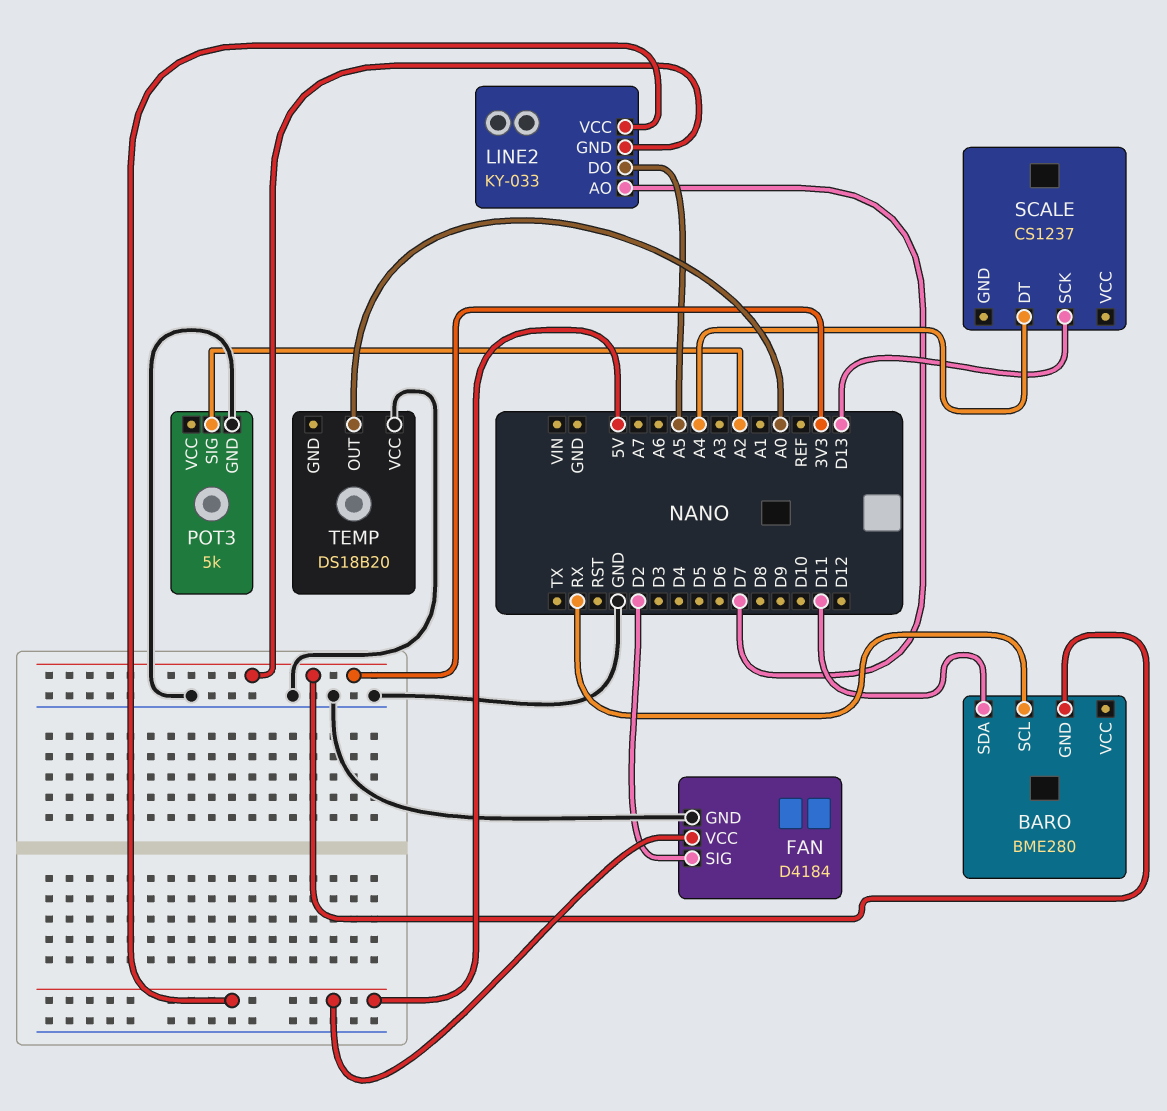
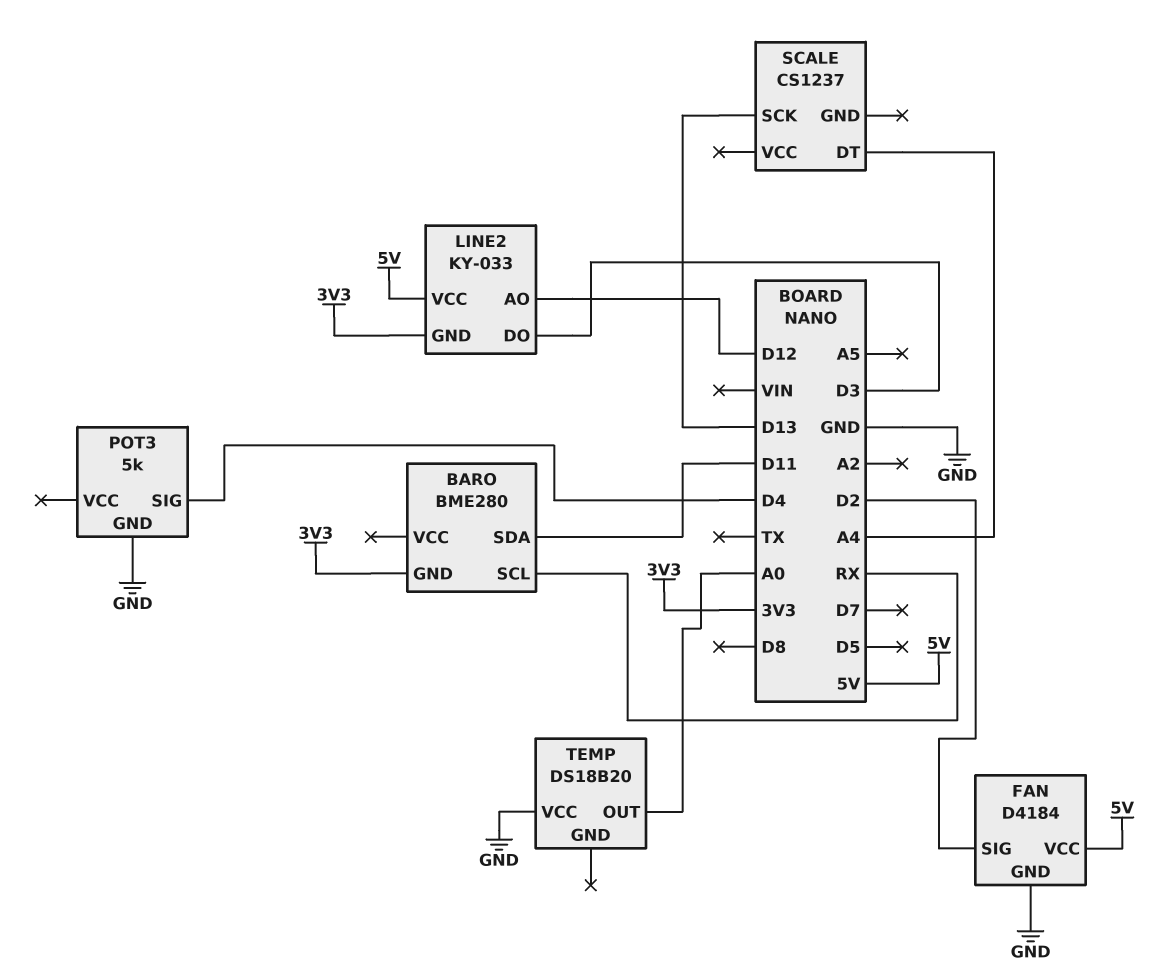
LINE2 pin AO: D7 -> D12
LINE2 pin DO: A5 -> D3
POT3 pin SIG: A2 -> D4

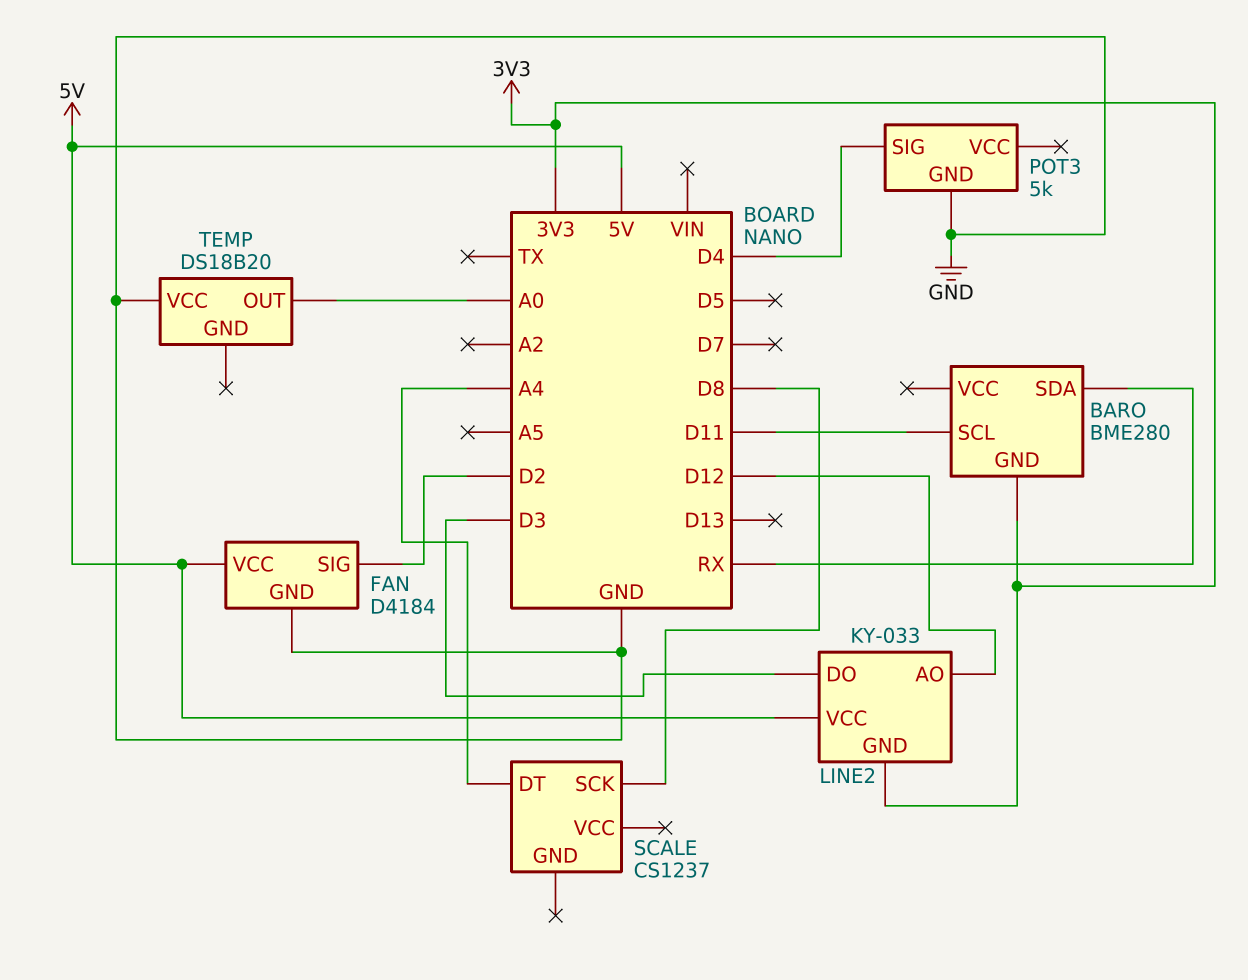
BARO pin SCL: RX -> D11
BARO pin SDA: D11 -> RX
SCALE pin SCK: D13 -> D8

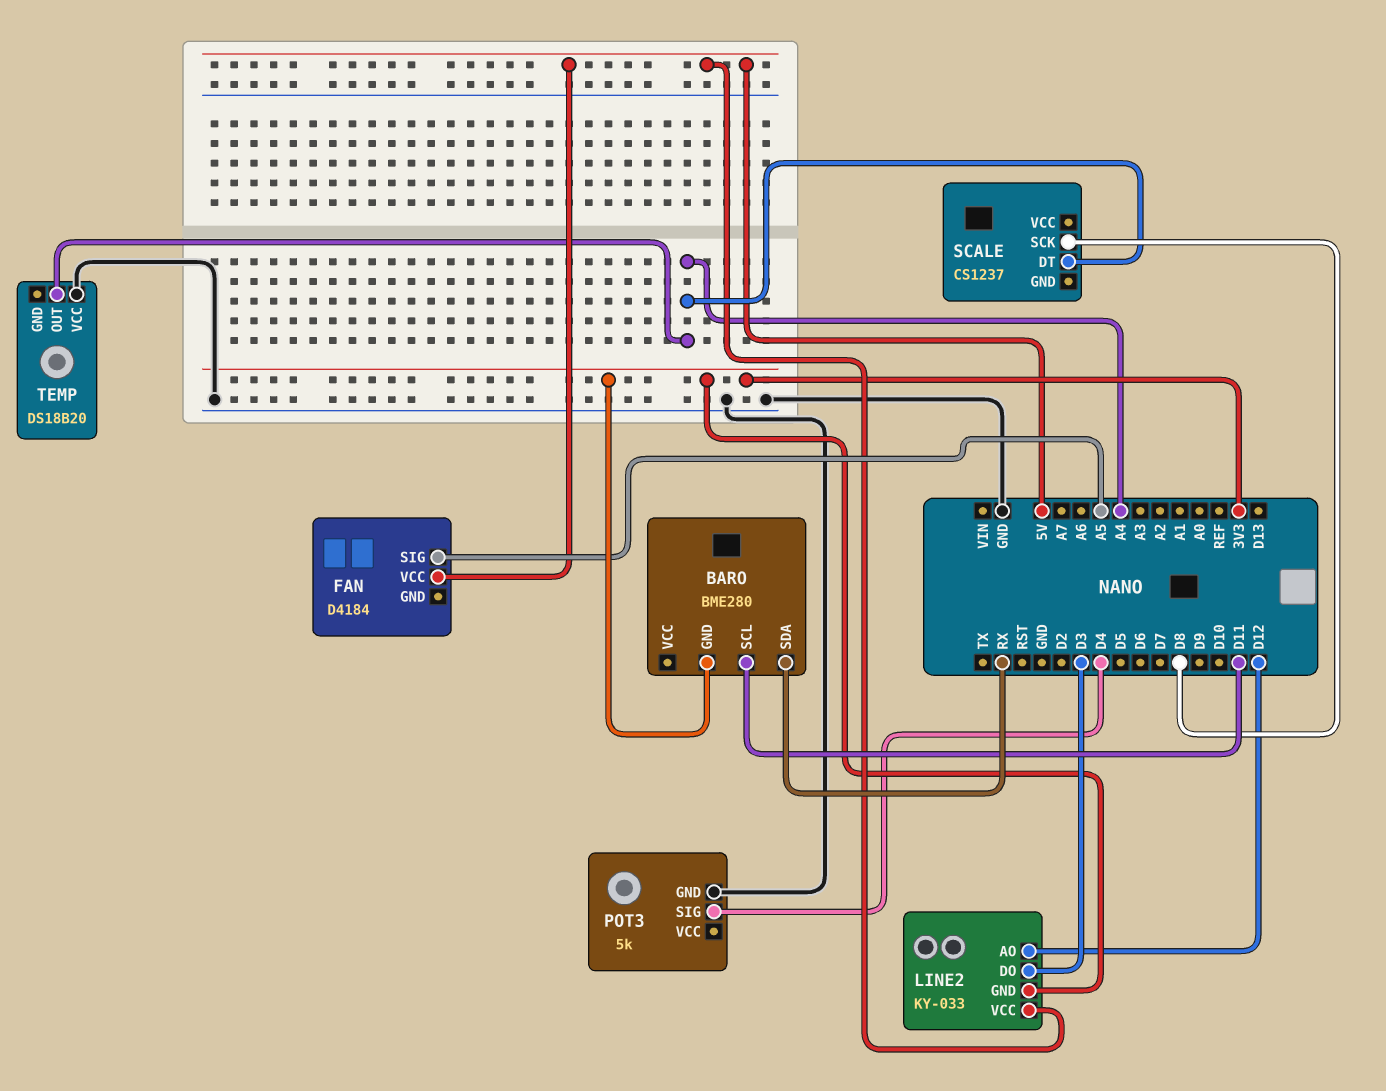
FAN pin GND: GND -> none
FAN pin SIG: D2 -> A5
TEMP pin OUT: A0 -> A4

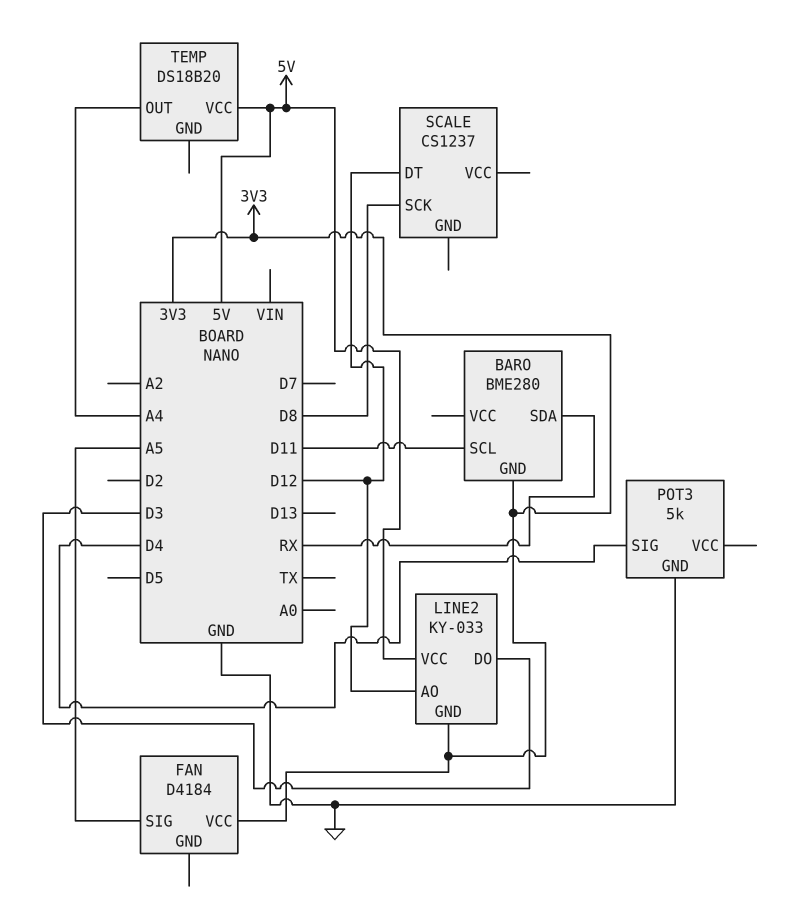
FAN pin VCC: 5V -> 3V3
SCALE pin DT: A4 -> D12
TEMP pin VCC: GND -> 5V

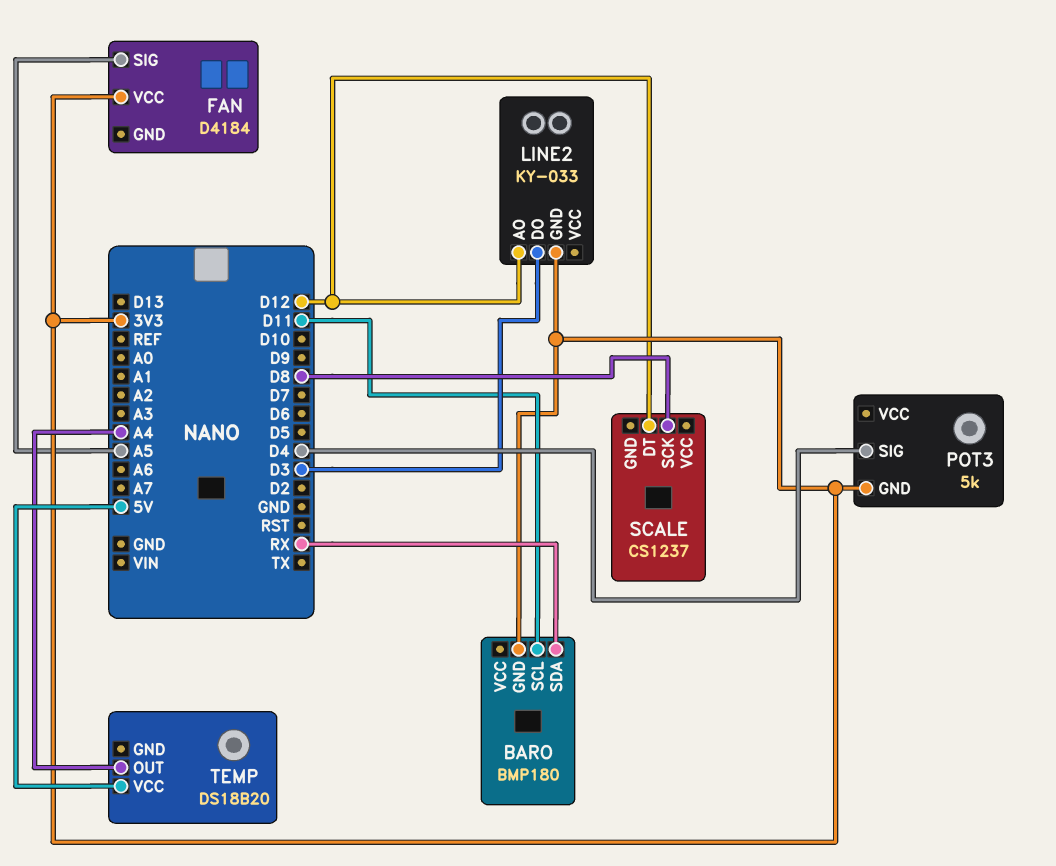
BARO: BME280 -> BMP180
LINE2 pin VCC: 5V -> none
POT3 pin GND: GND -> 3V3

